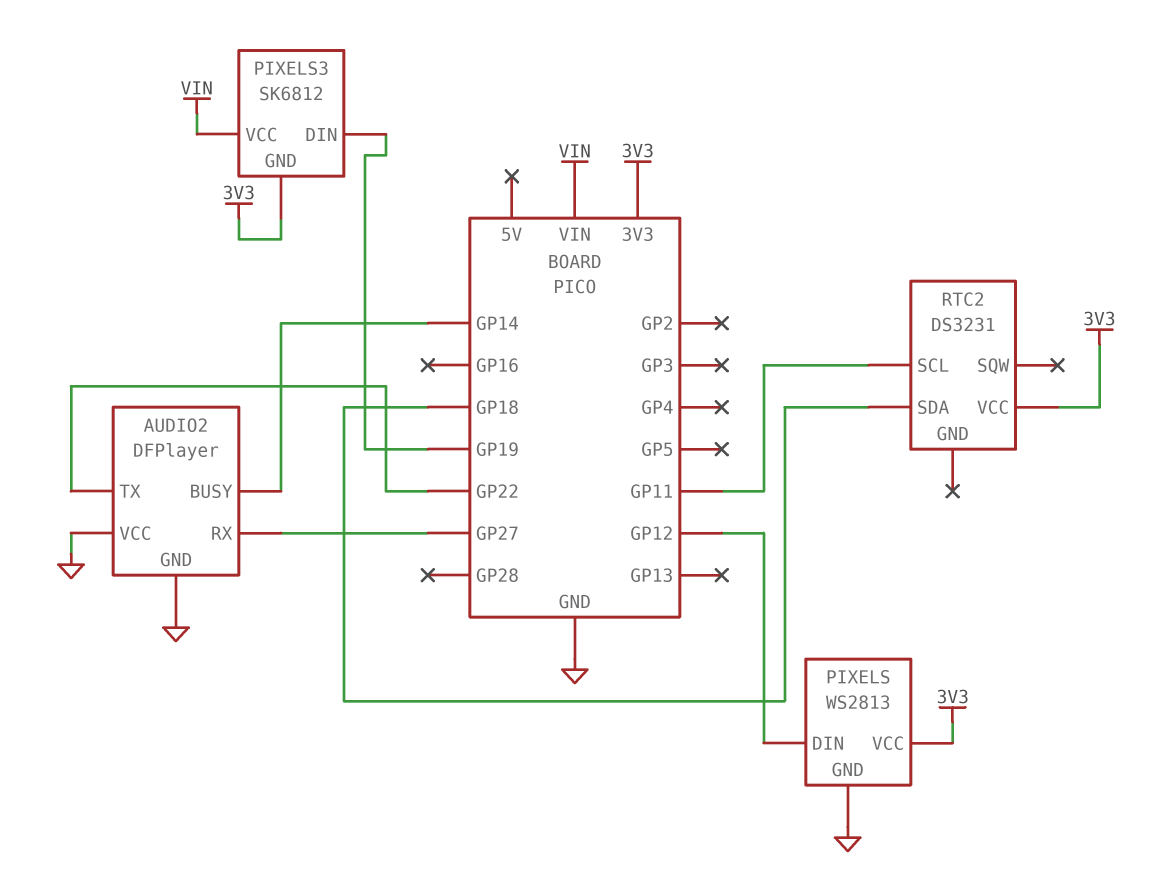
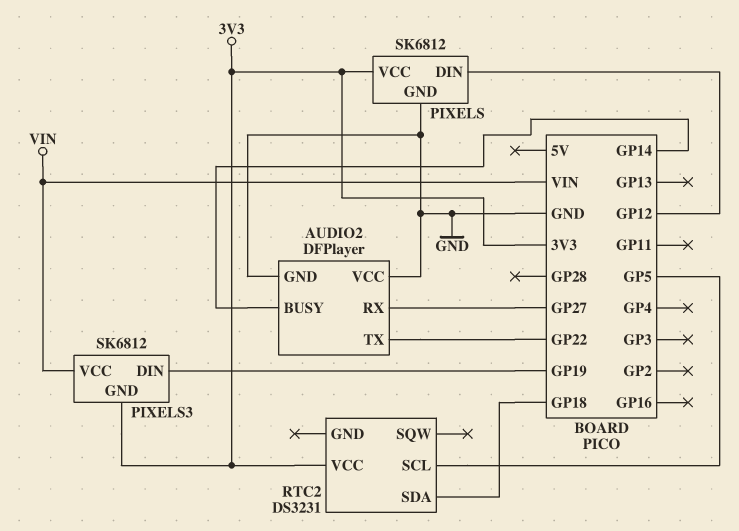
PIXELS: WS2813 -> SK6812
RTC2 pin SCL: GP11 -> GP5

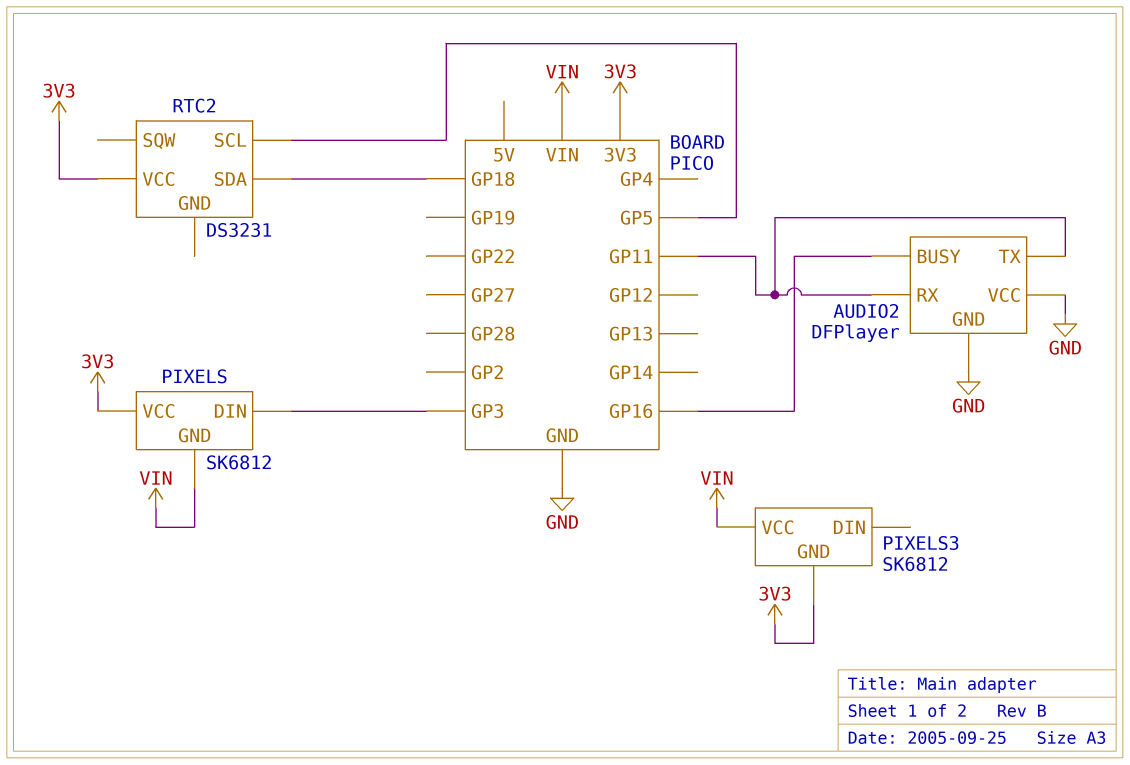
AUDIO2 pin BUSY: GP14 -> GP16
AUDIO2 pin RX: GP27 -> GP11
AUDIO2 pin TX: GP22 -> GP11
PIXELS pin DIN: GP12 -> GP3
PIXELS pin GND: GND -> VIN
PIXELS3 pin DIN: GP19 -> none

